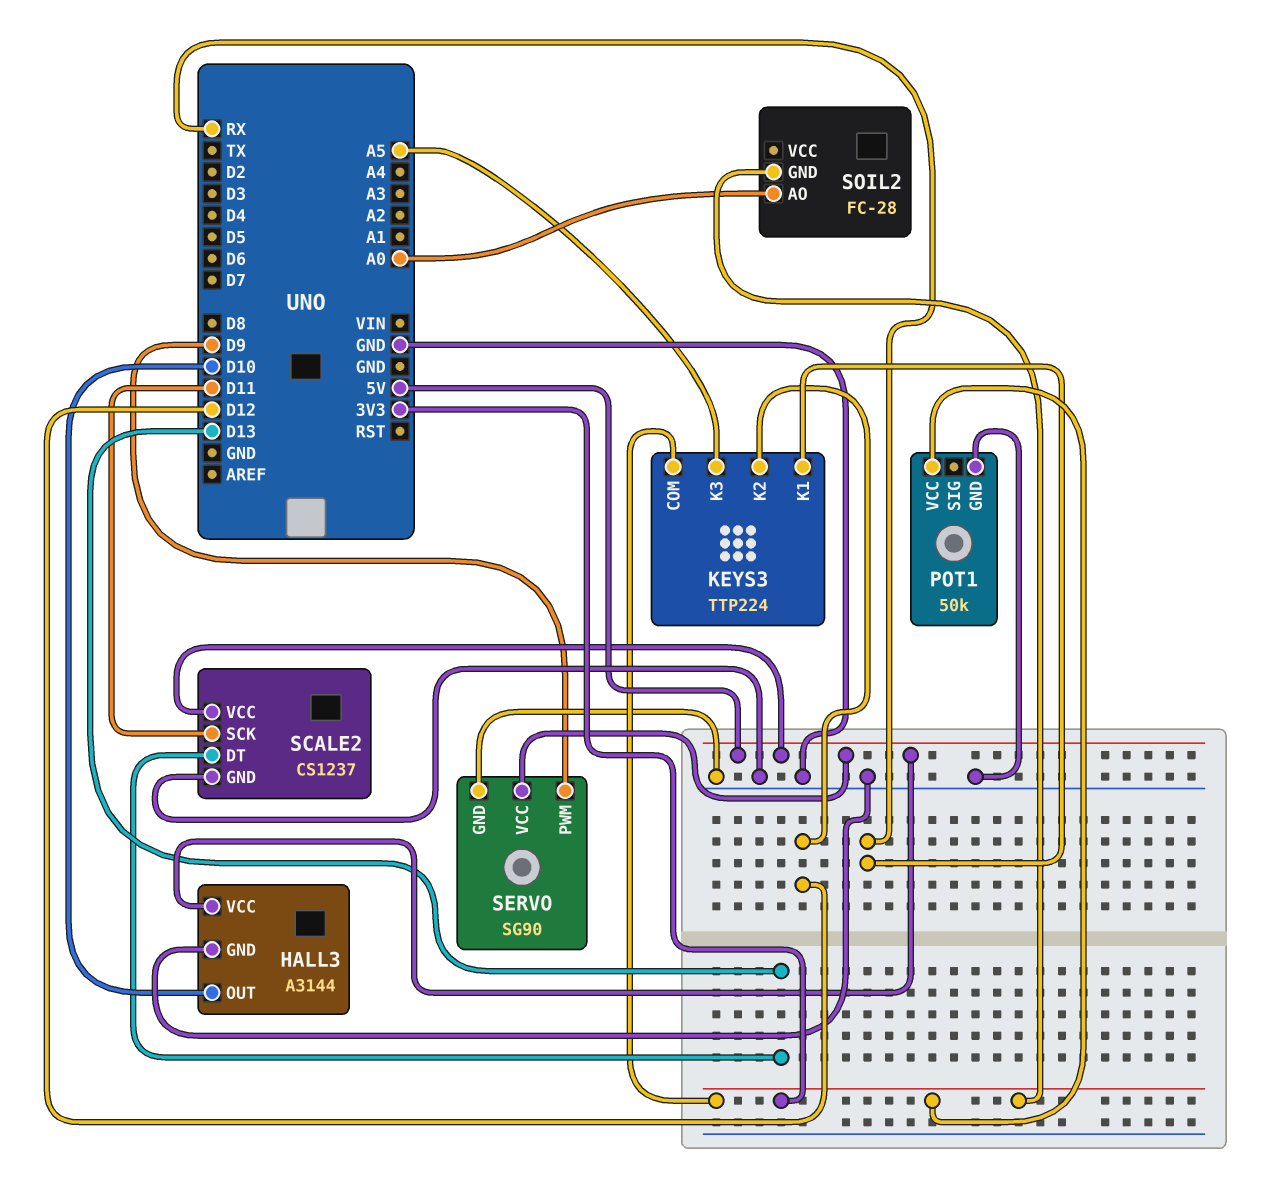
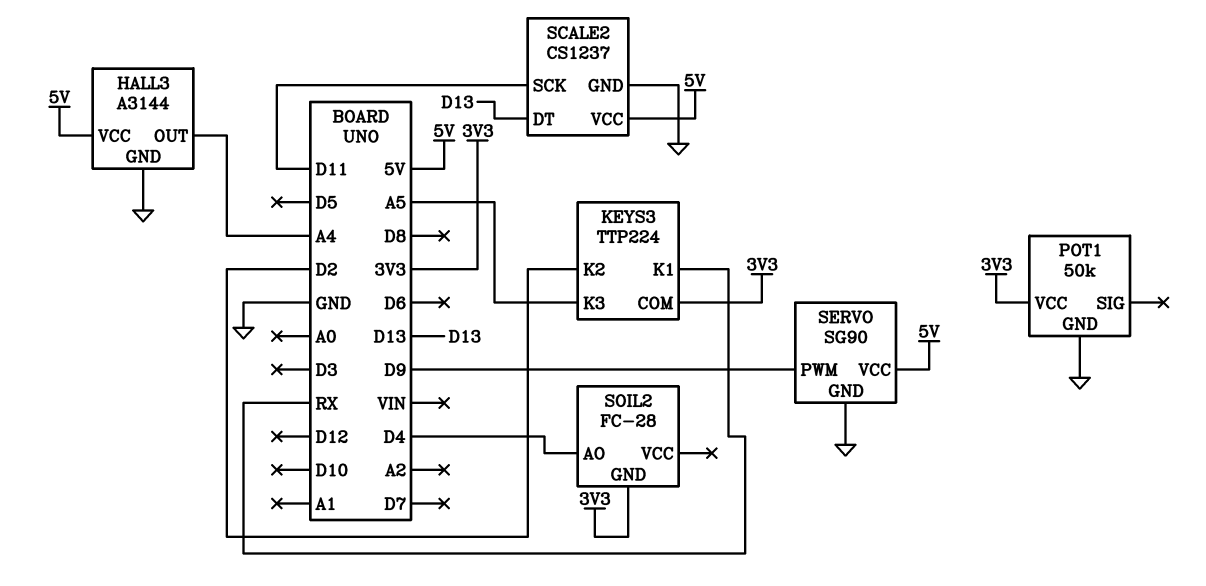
HALL3 pin OUT: D10 -> A4
KEYS3 pin K2: D12 -> D2
SOIL2 pin AO: A0 -> D4

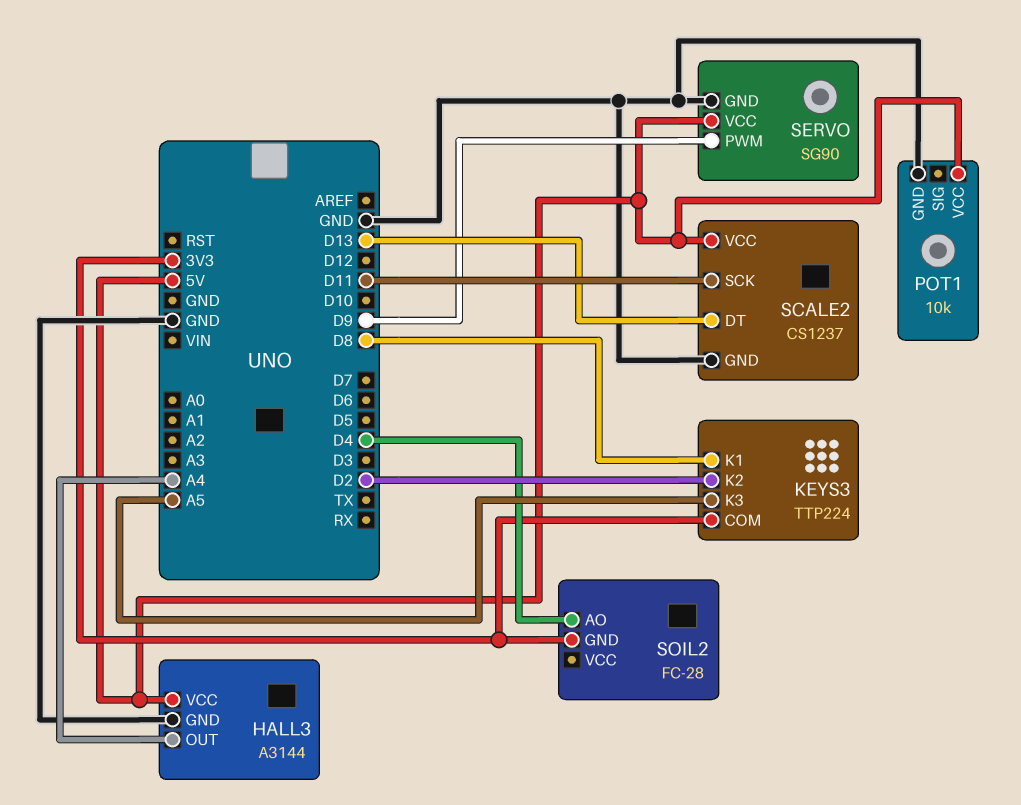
KEYS3 pin K1: RX -> D8
POT1: 50k -> 10k
POT1 pin VCC: 3V3 -> 5V

